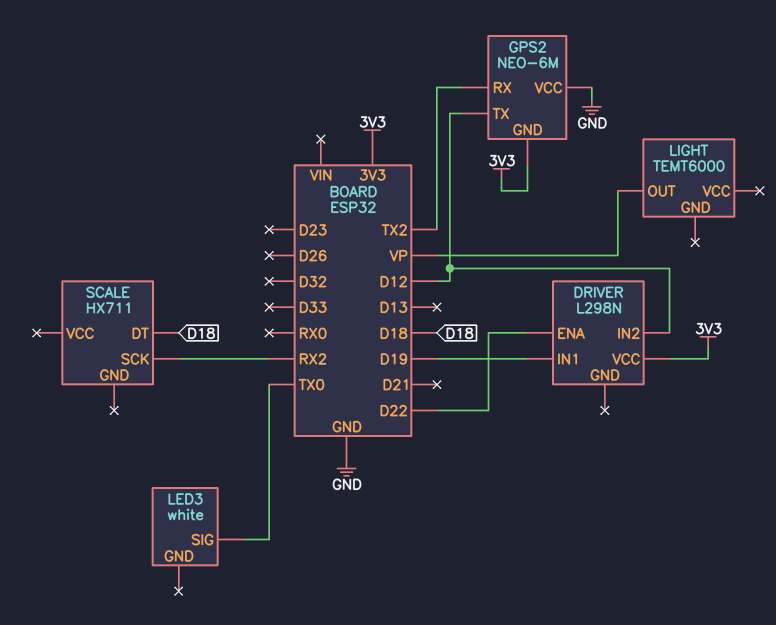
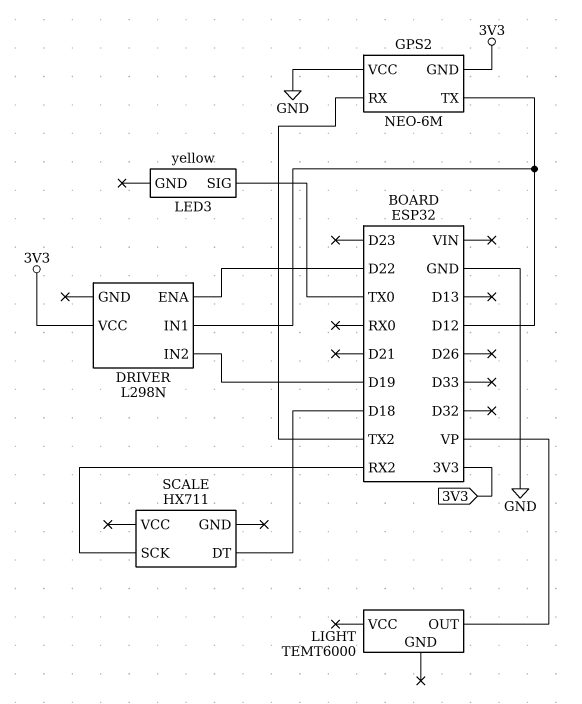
DRIVER pin IN1: D19 -> D12
DRIVER pin IN2: D12 -> D19
LED3: white -> yellow

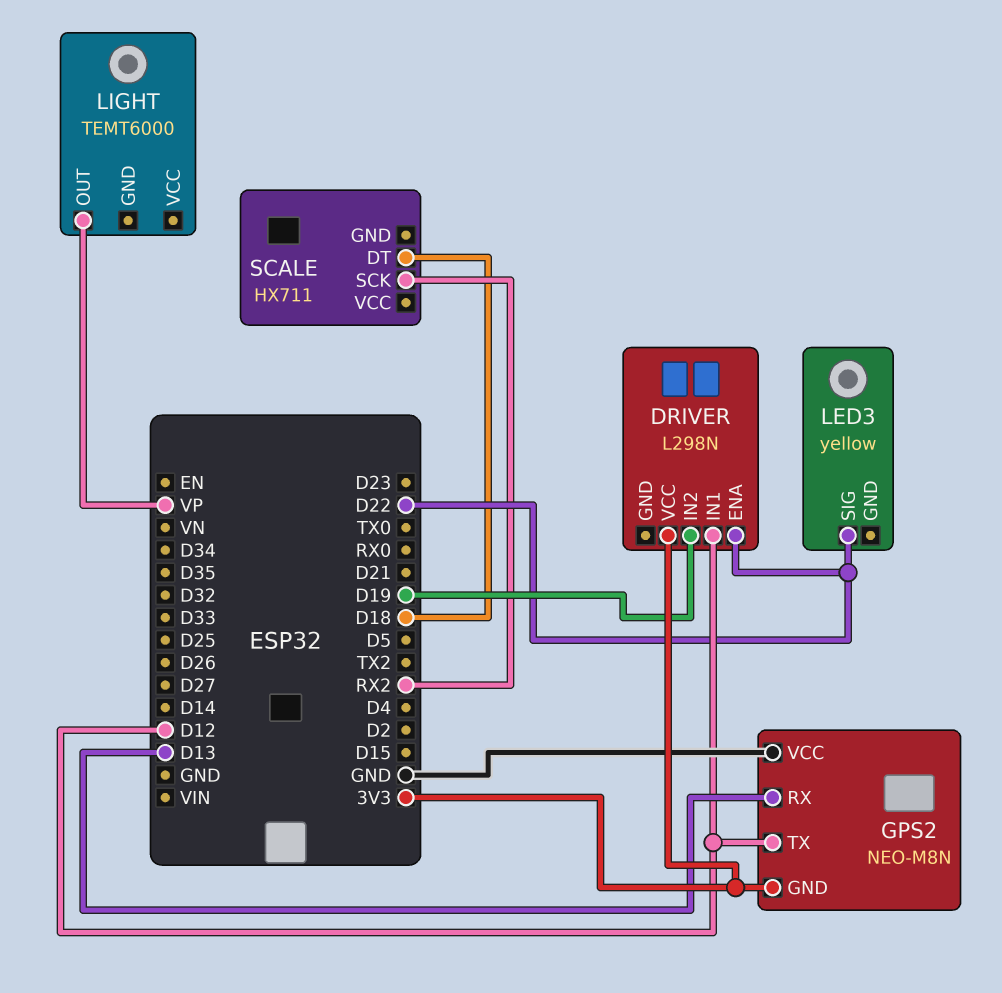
GPS2: NEO-6M -> NEO-M8N
GPS2 pin RX: TX2 -> D13
LED3 pin SIG: TX0 -> D22

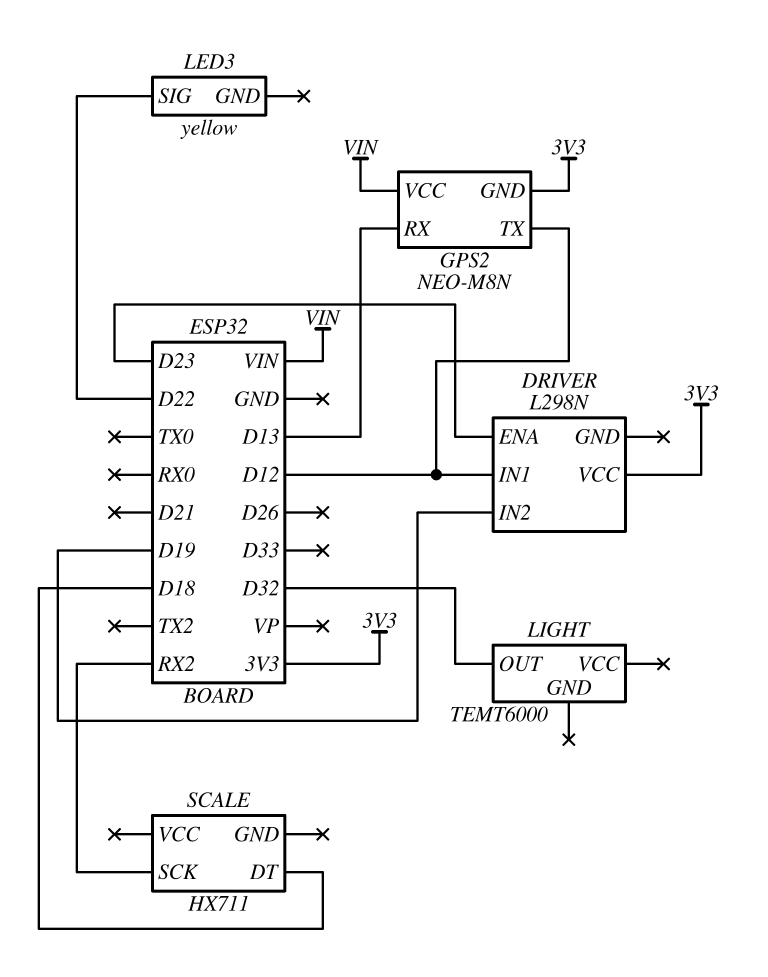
DRIVER pin ENA: D22 -> D23
GPS2 pin VCC: GND -> VIN
LIGHT pin OUT: VP -> D32

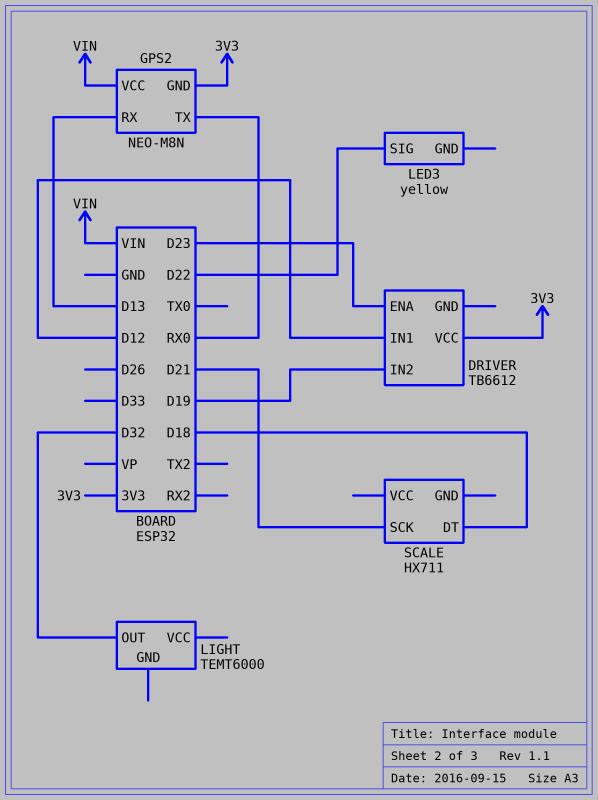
DRIVER: L298N -> TB6612
GPS2 pin TX: D12 -> RX0
SCALE pin SCK: RX2 -> D21

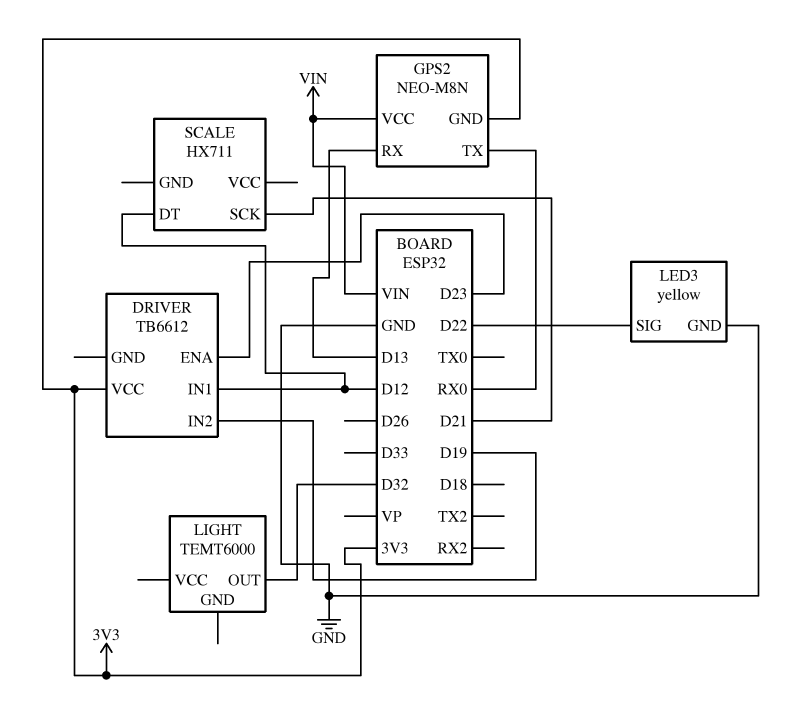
LED3 pin GND: none -> GND
SCALE pin DT: D18 -> D12

